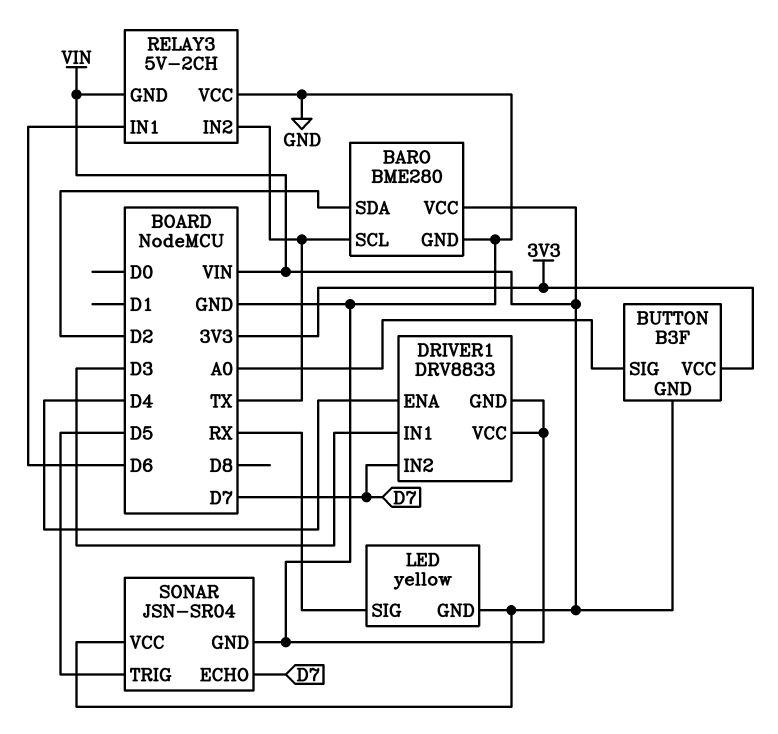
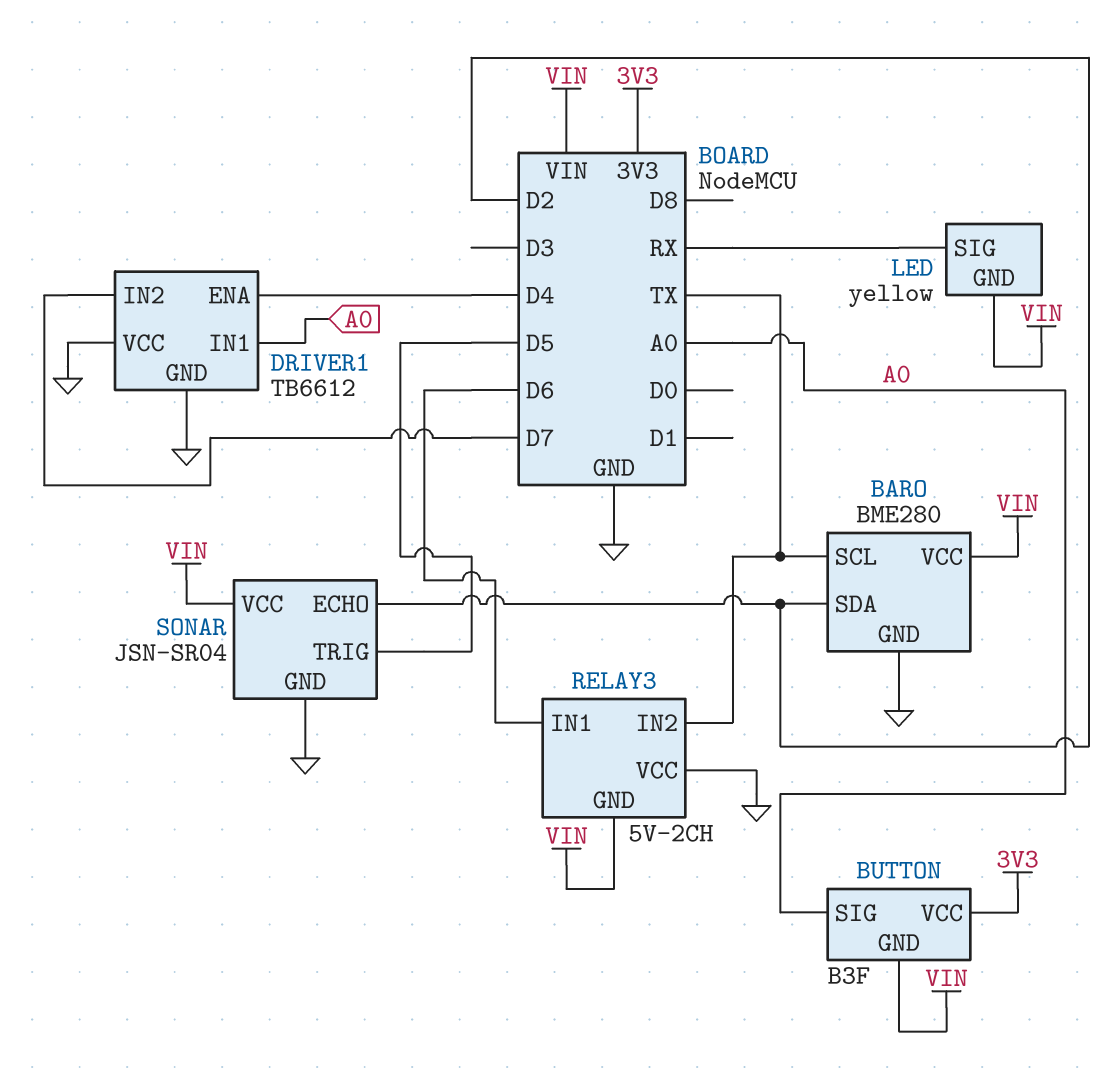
DRIVER1: DRV8833 -> TB6612
DRIVER1 pin IN1: D3 -> A0
SONAR pin ECHO: D7 -> D2

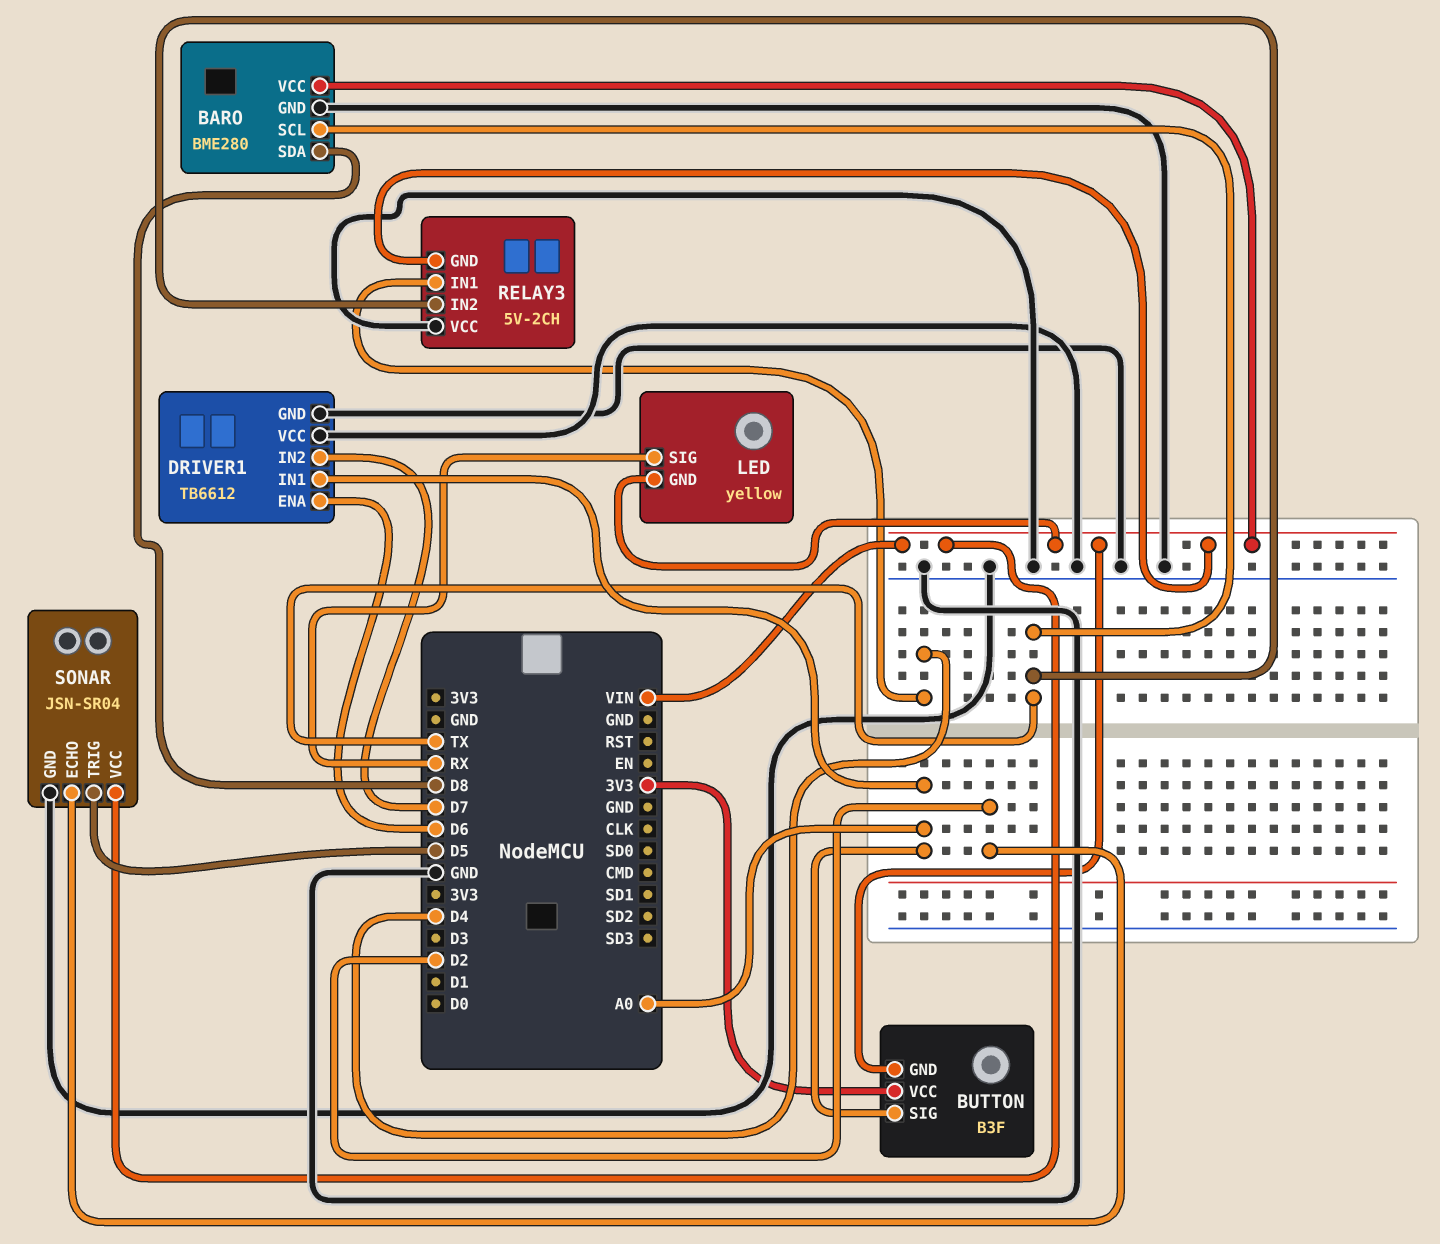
BARO pin SDA: D2 -> D8
DRIVER1 pin ENA: D4 -> D6
RELAY3 pin IN1: D6 -> D4

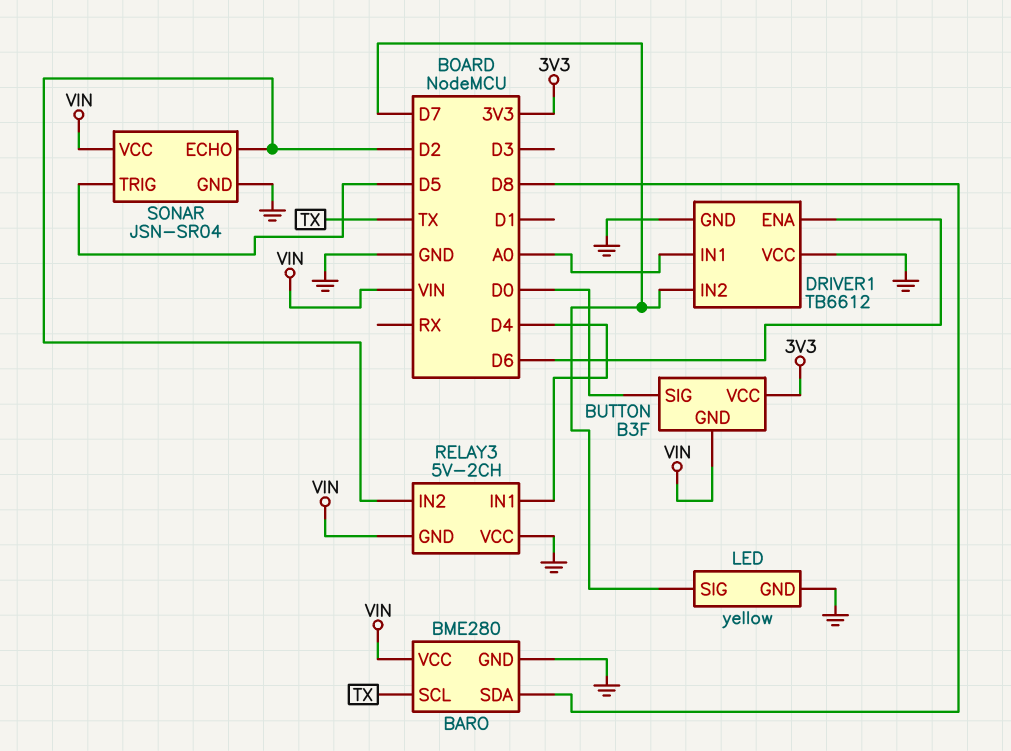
BUTTON pin SIG: A0 -> D0
LED pin GND: VIN -> GND
LED pin SIG: RX -> D7
RELAY3 pin IN2: TX -> D2

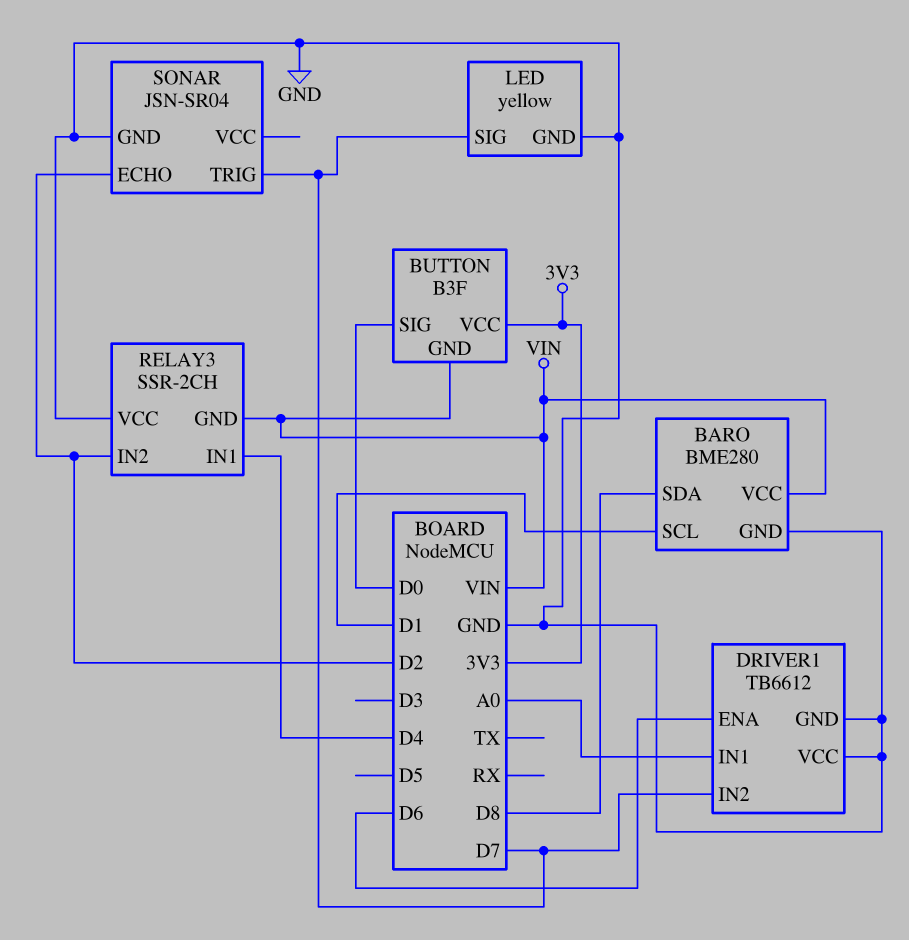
BARO pin SCL: TX -> D1
RELAY3: 5V-2CH -> SSR-2CH
SONAR pin TRIG: D5 -> D7
SONAR pin VCC: VIN -> none

